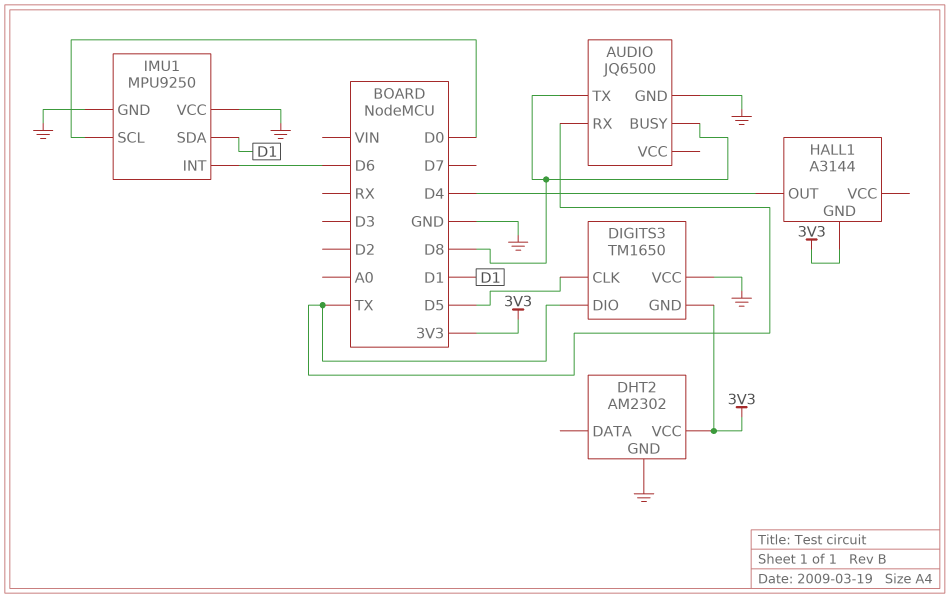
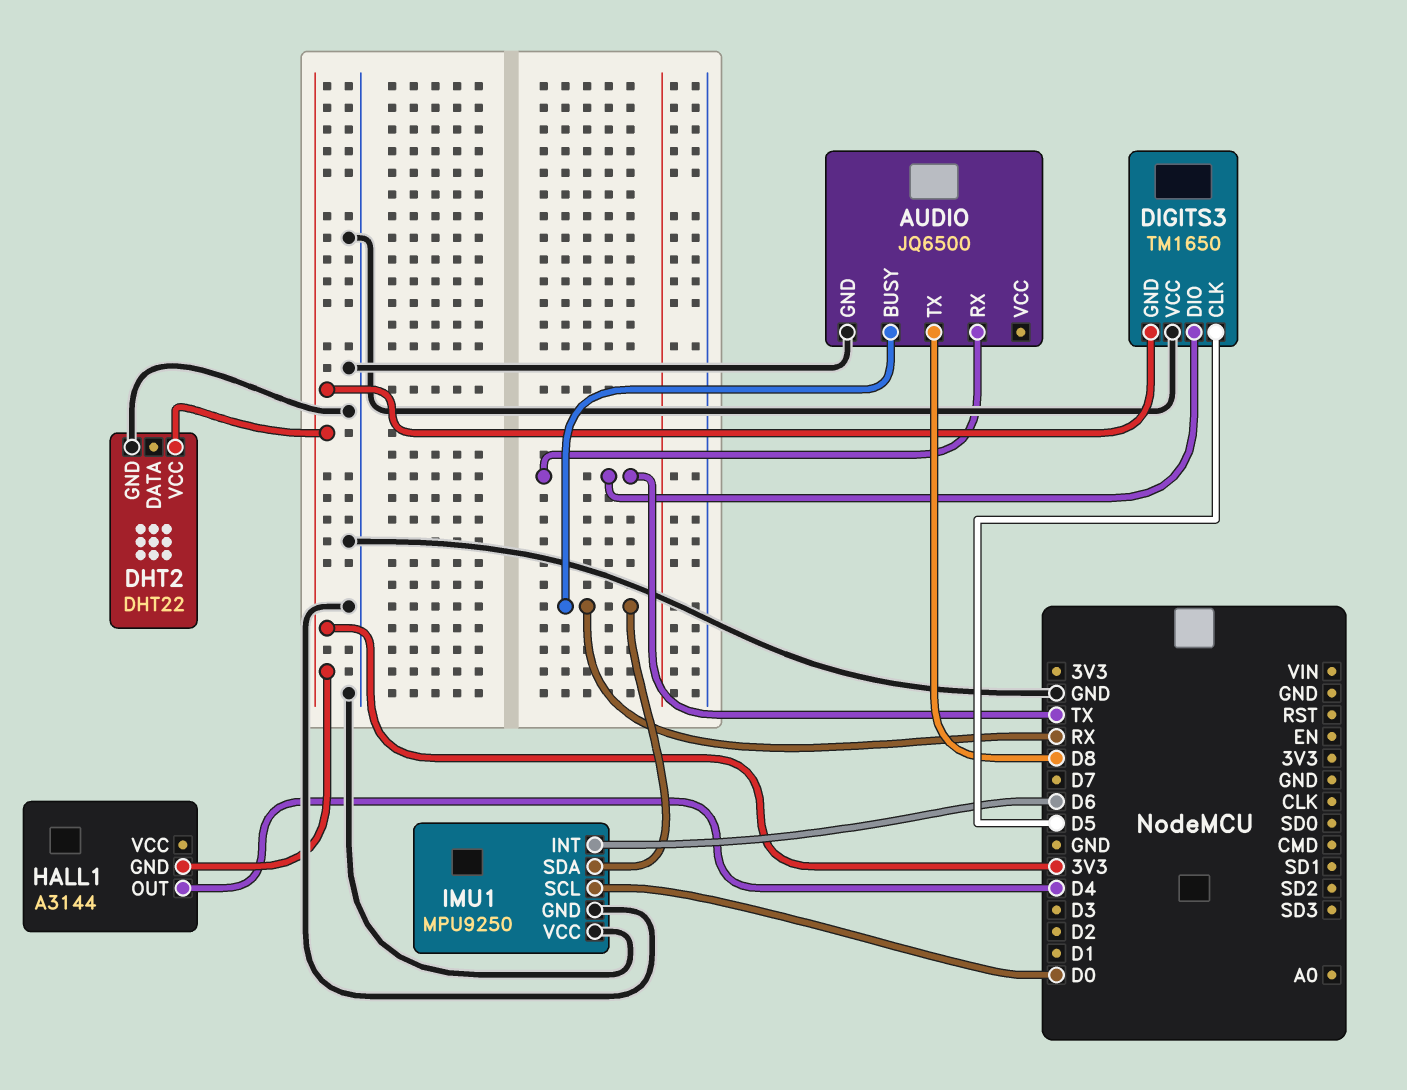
AUDIO pin BUSY: D8 -> RX
DHT2: AM2302 -> DHT22
IMU1 pin SDA: D1 -> RX

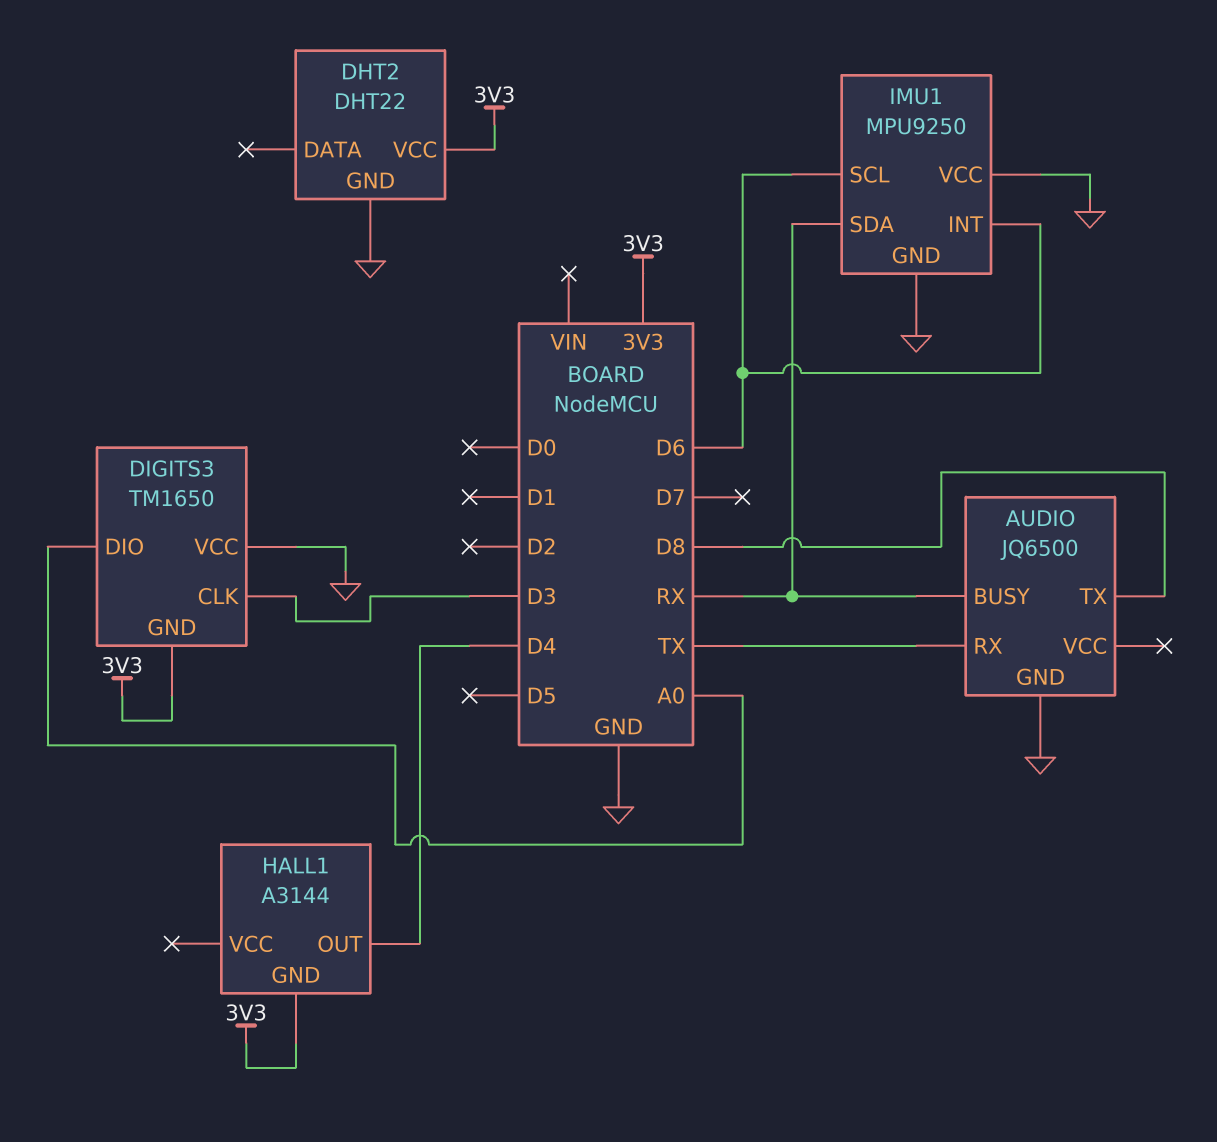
DIGITS3 pin CLK: D5 -> D3
DIGITS3 pin DIO: TX -> A0
IMU1 pin SCL: D0 -> D6

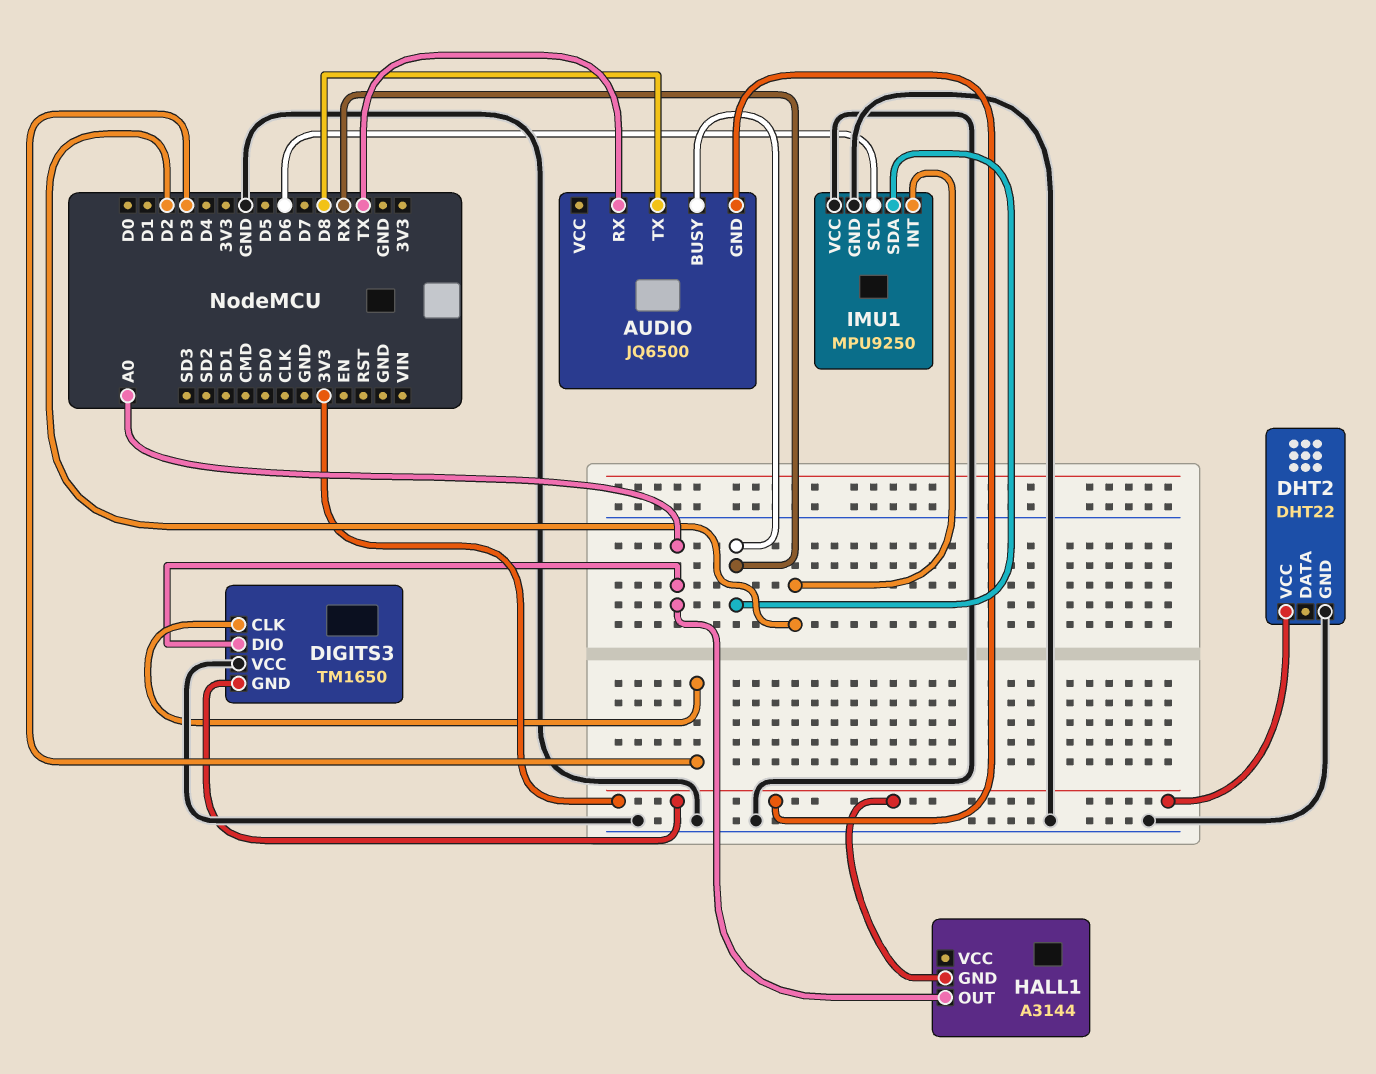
AUDIO pin GND: GND -> 3V3
HALL1 pin OUT: D4 -> A0
IMU1 pin INT: D6 -> D2

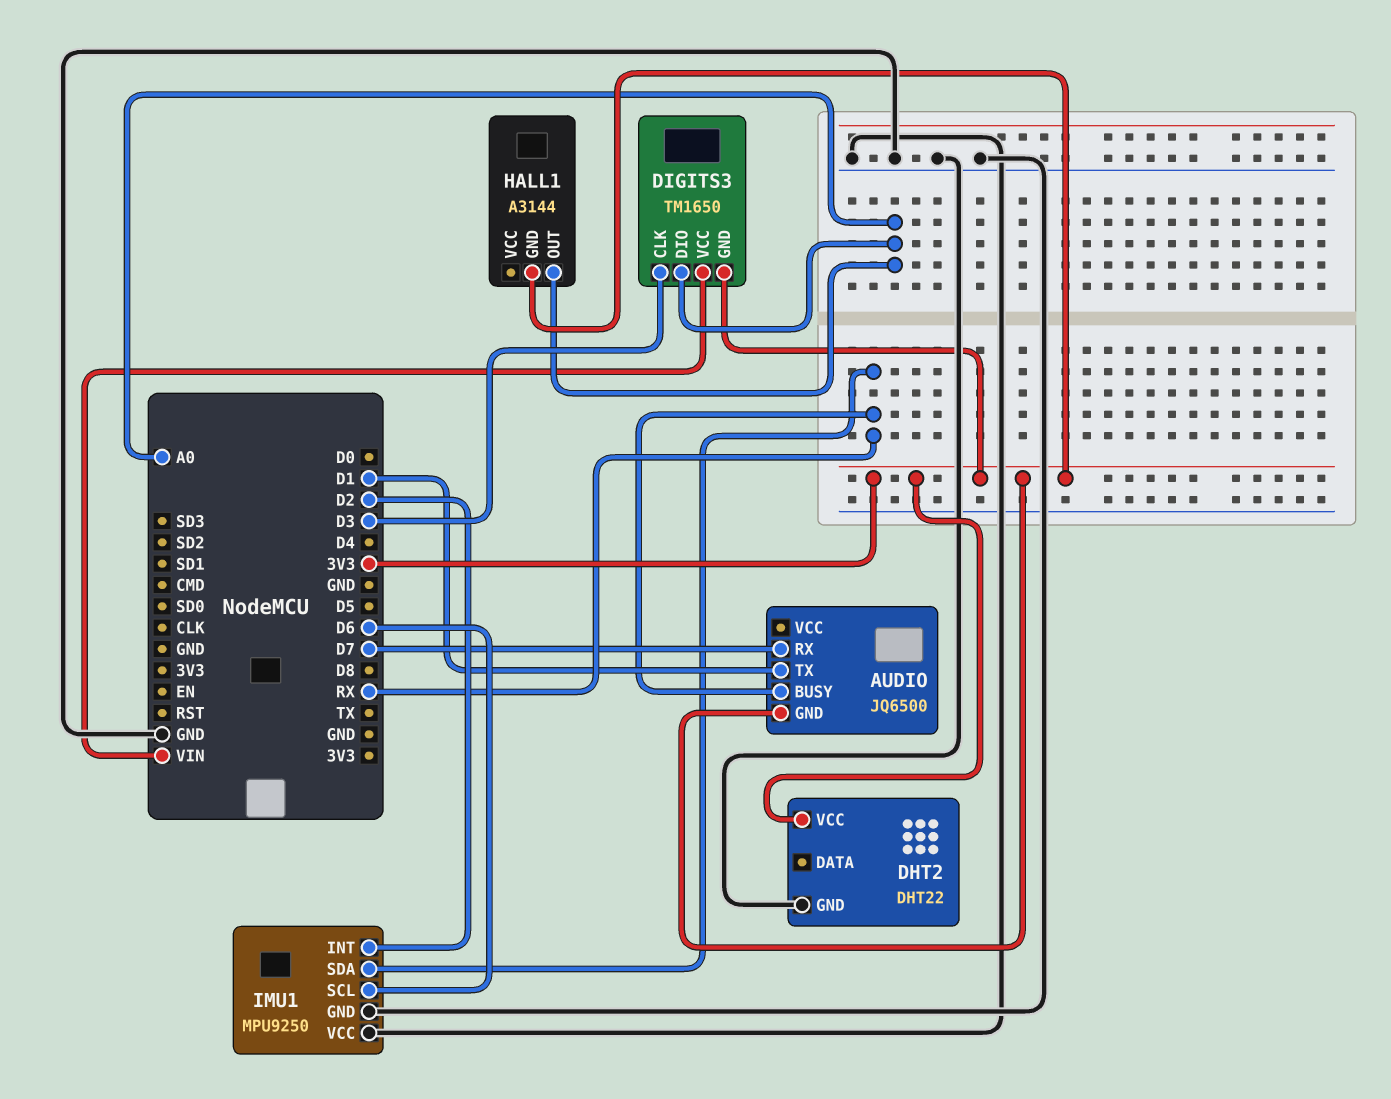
AUDIO pin RX: TX -> D7
AUDIO pin TX: D8 -> D1
DIGITS3 pin VCC: GND -> VIN

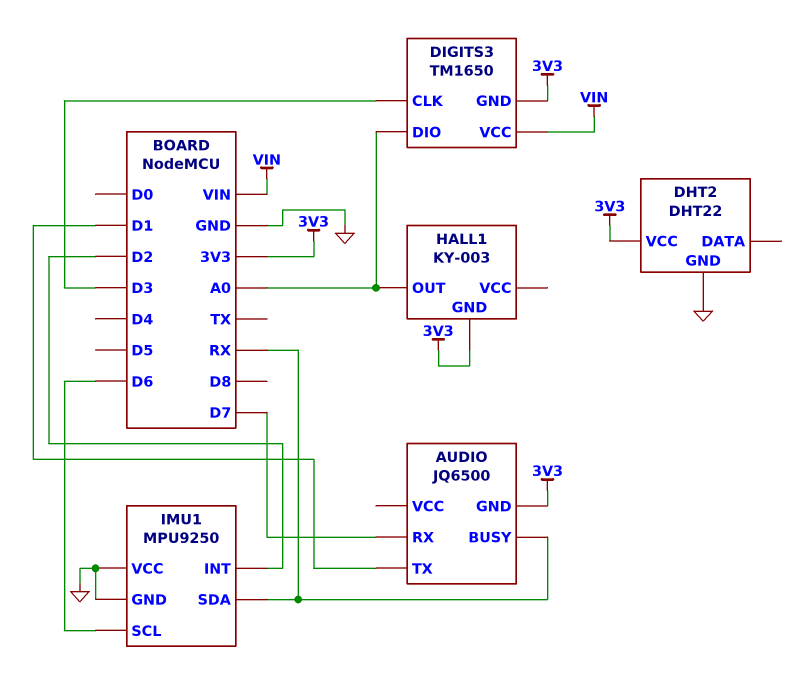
HALL1: A3144 -> KY-003

